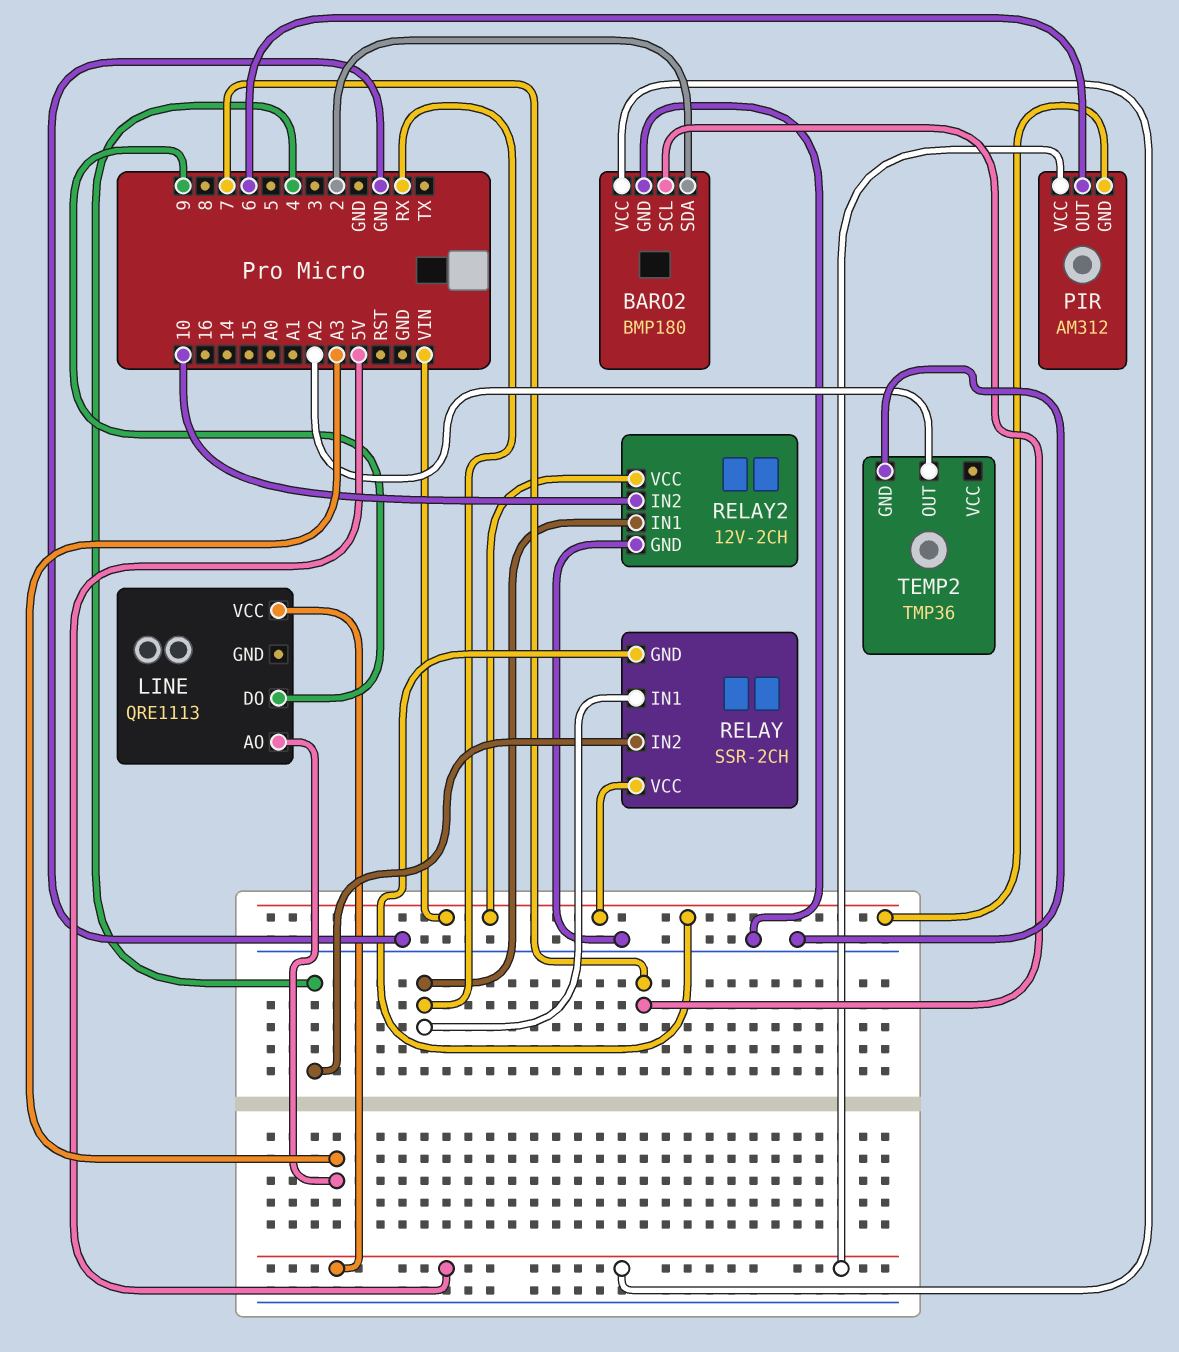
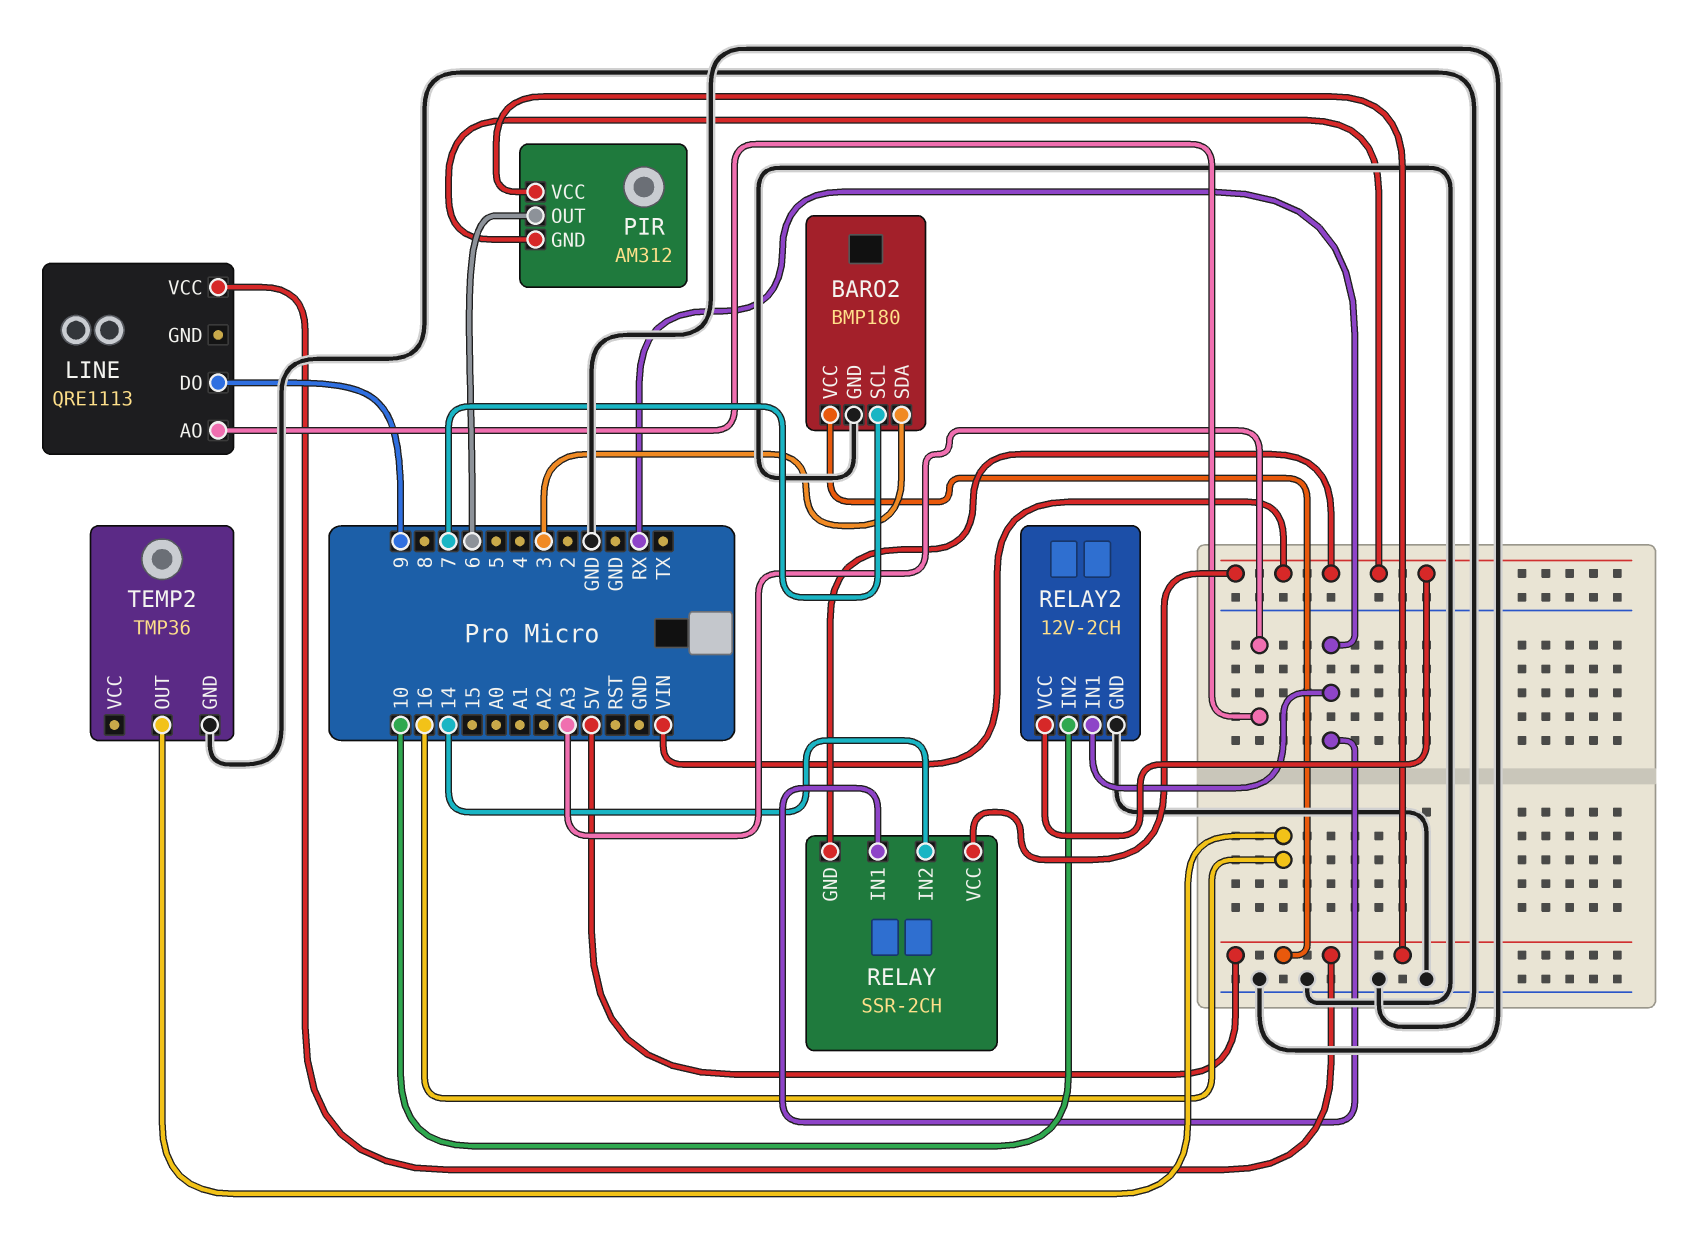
BARO2 pin SDA: 2 -> 3
RELAY pin IN2: 4 -> 14
TEMP2 pin OUT: A2 -> 16

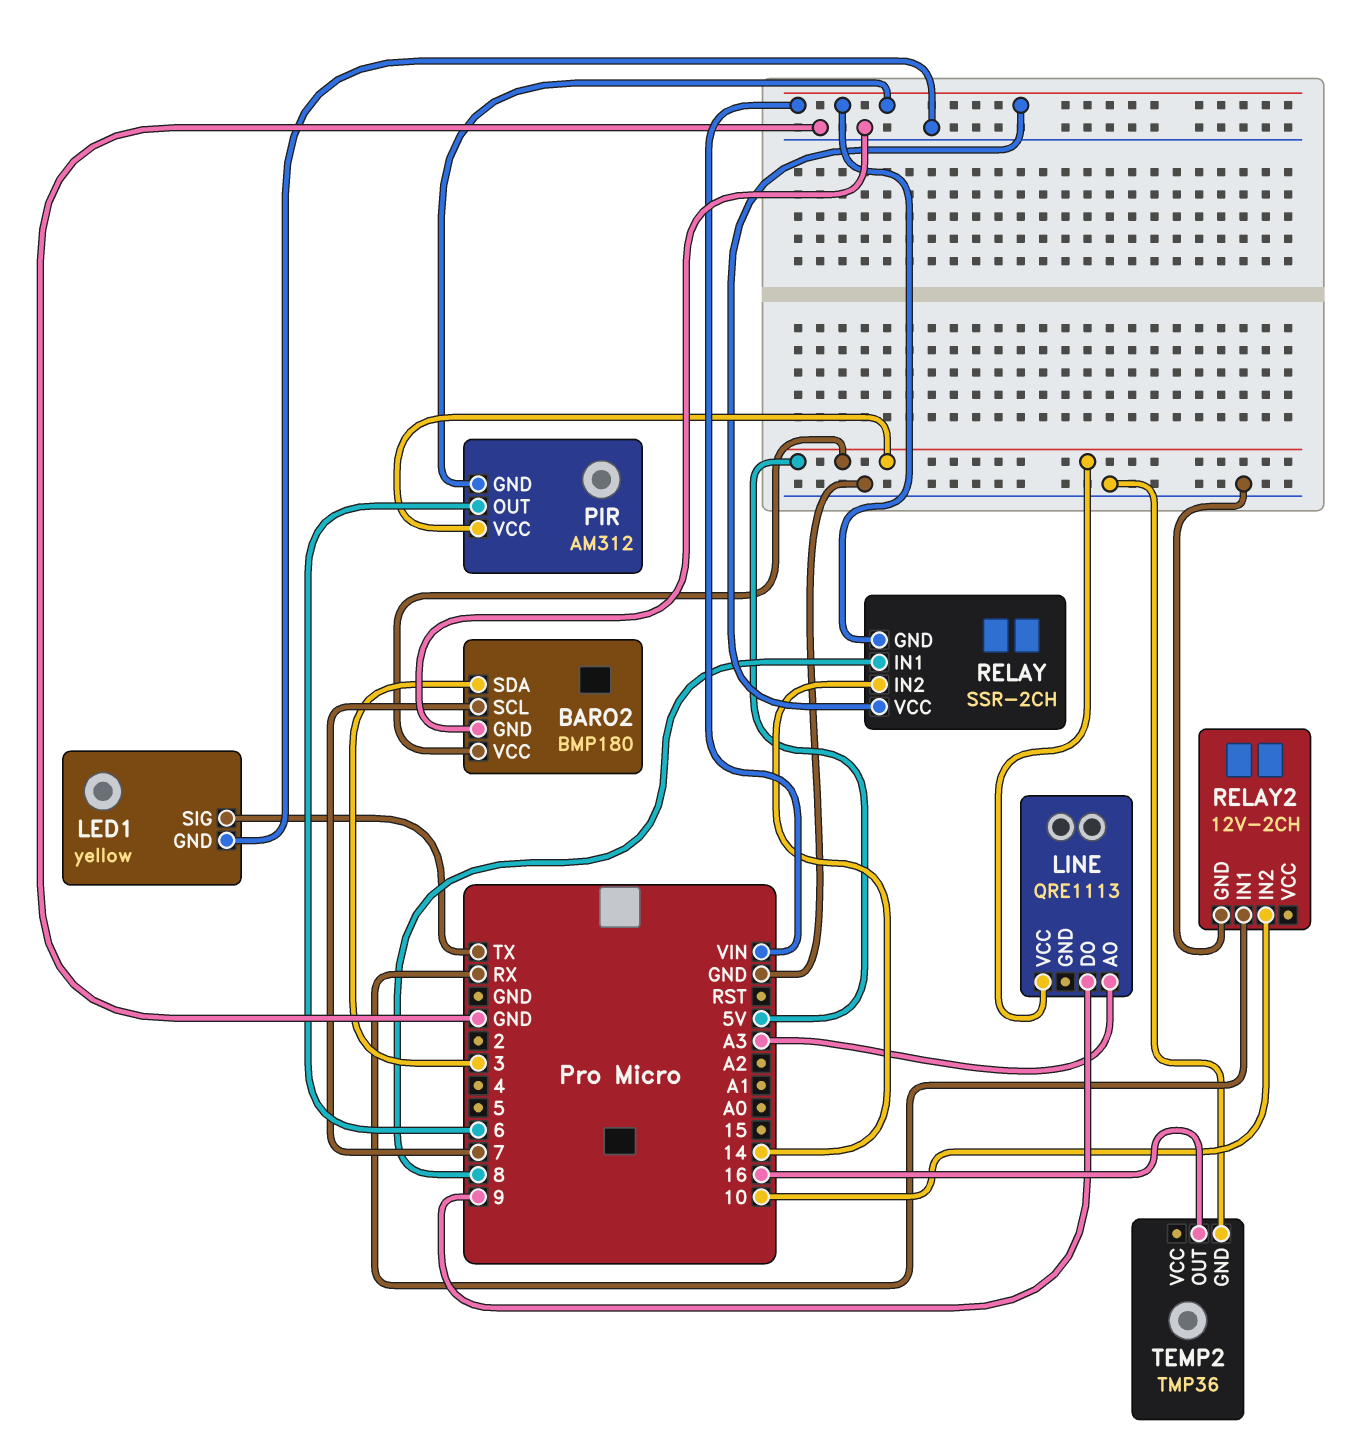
LED1: none -> yellow
LED1 pin GND: none -> GND
LED1 pin SIG: none -> TX
RELAY pin IN1: RX -> 8
RELAY2 pin VCC: VIN -> none

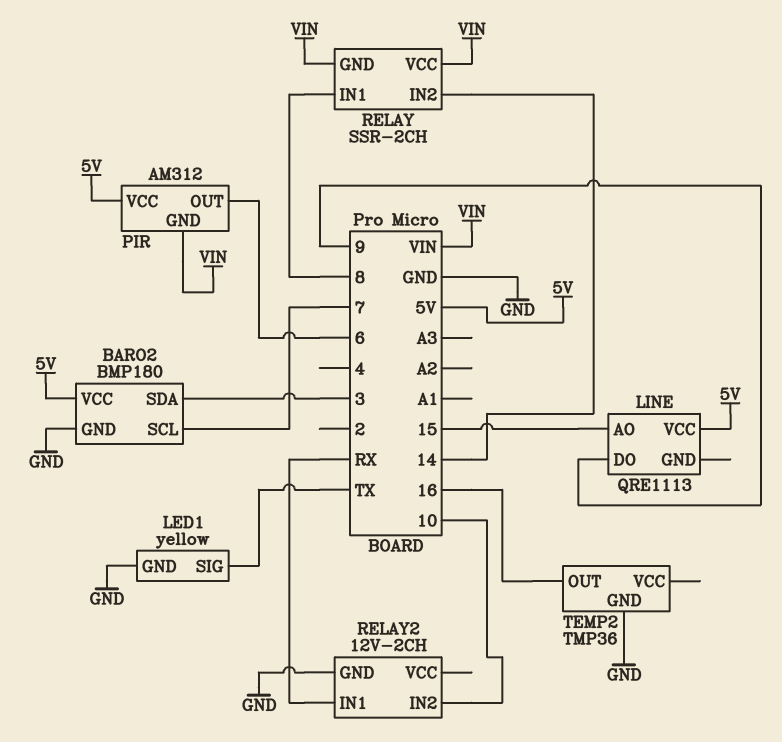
LINE pin AO: A3 -> 15

